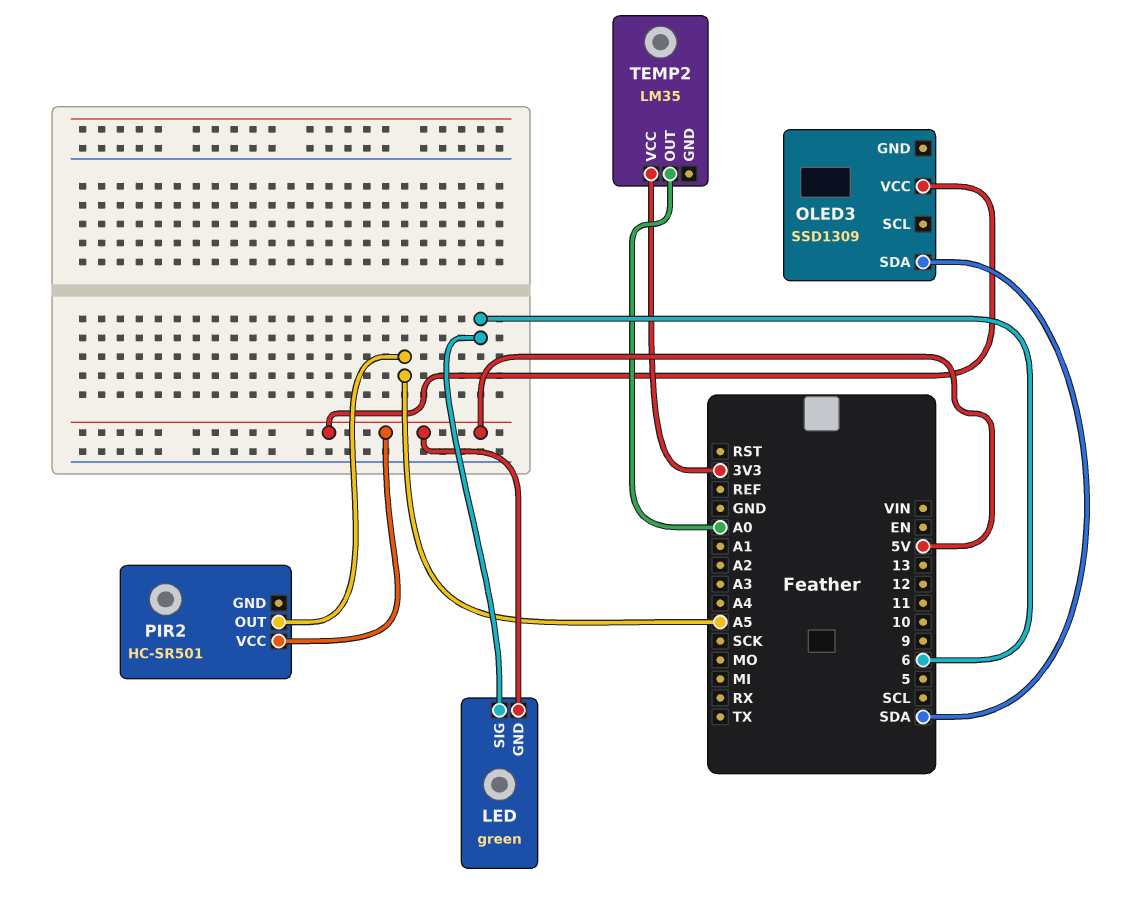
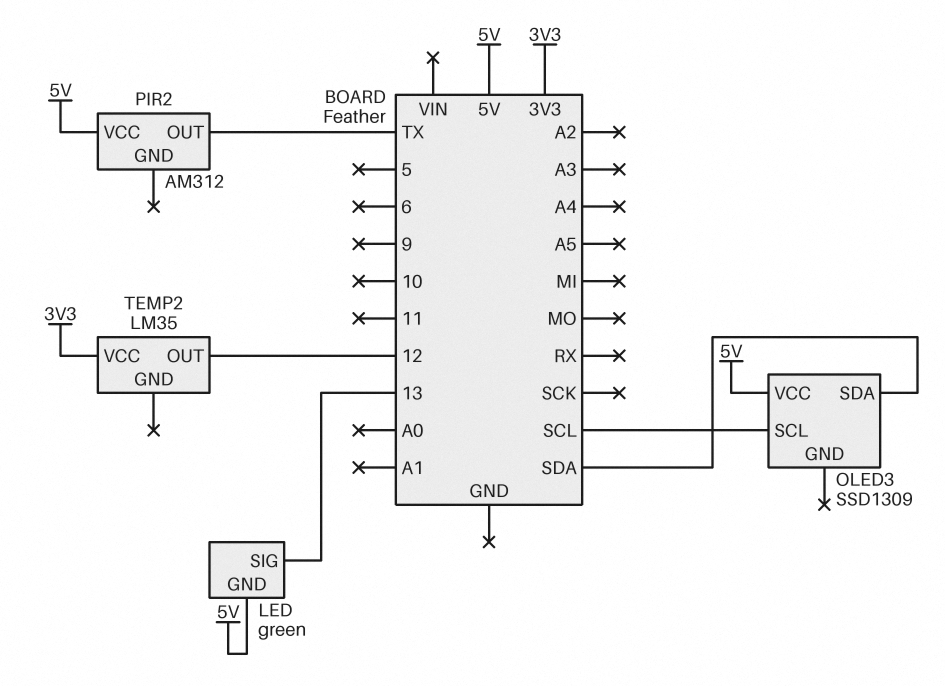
LED pin SIG: 6 -> 13
OLED3 pin SCL: none -> SCL
PIR2: HC-SR501 -> AM312
PIR2 pin OUT: A5 -> TX
TEMP2 pin OUT: A0 -> 12

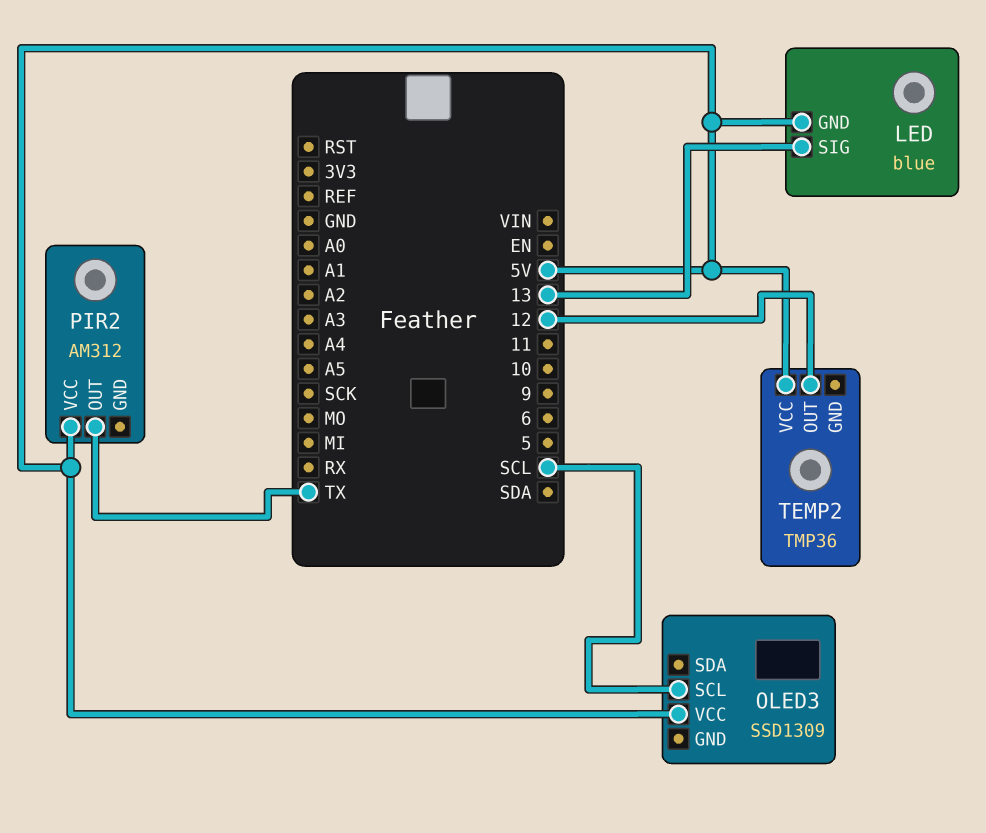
LED: green -> blue
OLED3 pin SDA: SDA -> none
TEMP2: LM35 -> TMP36
TEMP2 pin VCC: 3V3 -> 5V

